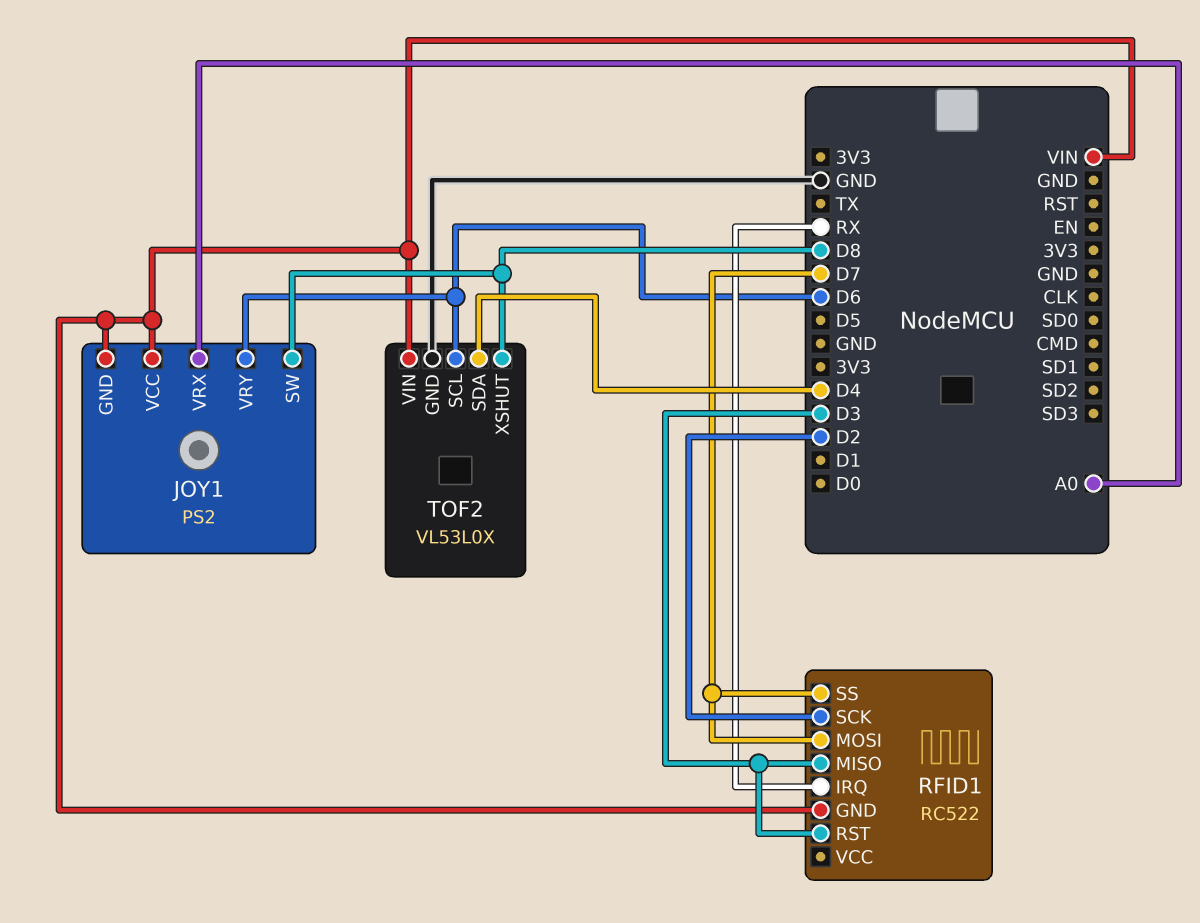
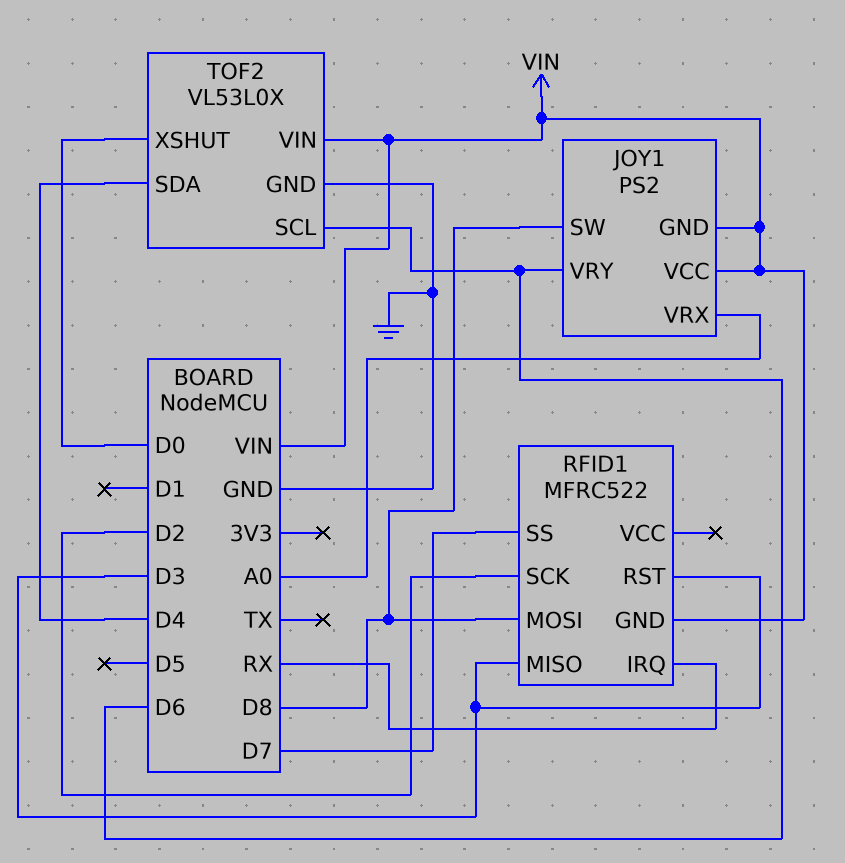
RFID1: RC522 -> MFRC522
RFID1 pin MOSI: D7 -> D8
TOF2 pin XSHUT: D8 -> D0

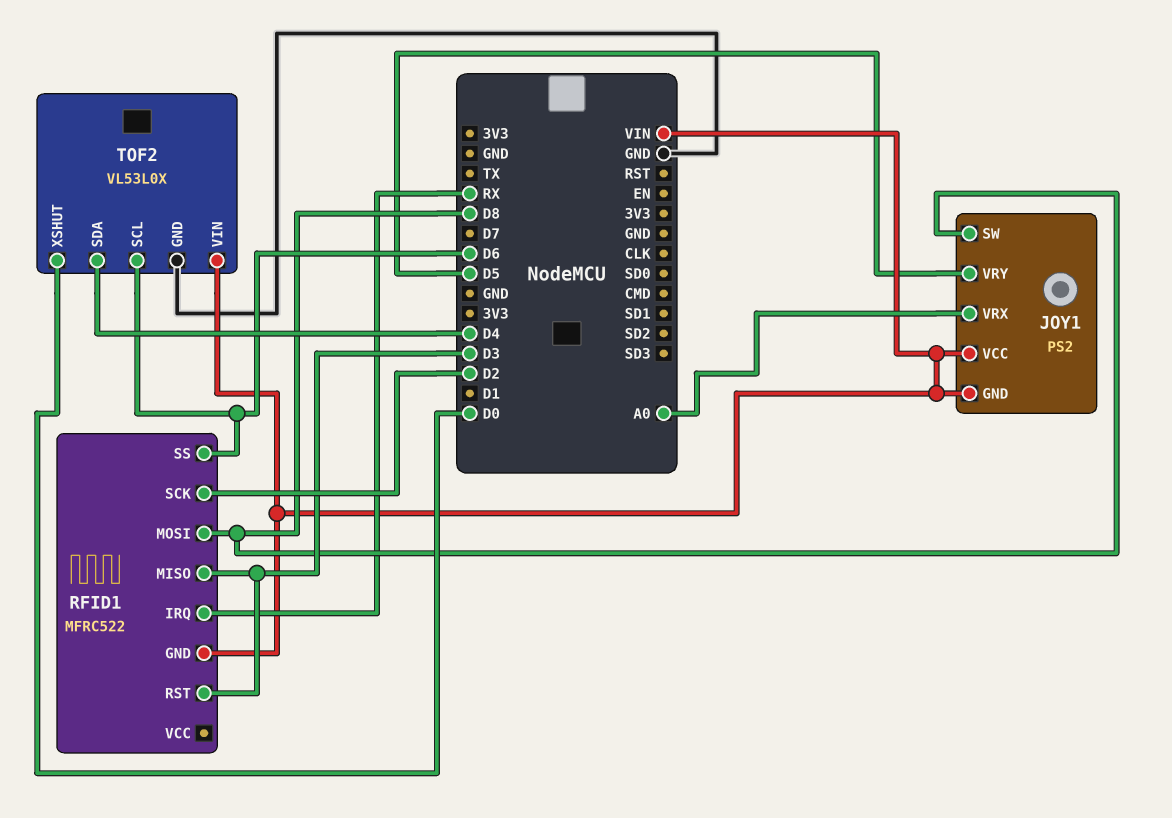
JOY1 pin VRY: D6 -> D5
RFID1 pin SS: D7 -> D6

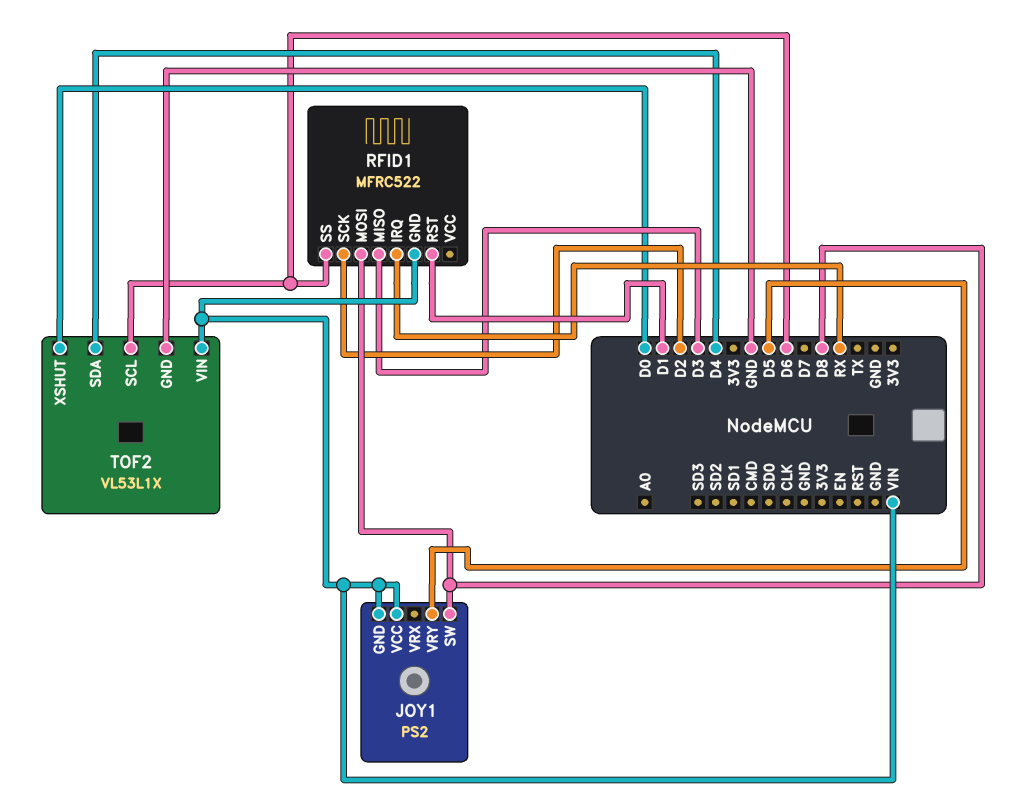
JOY1 pin VRX: A0 -> none
RFID1 pin RST: D3 -> D1
TOF2: VL53L0X -> VL53L1X

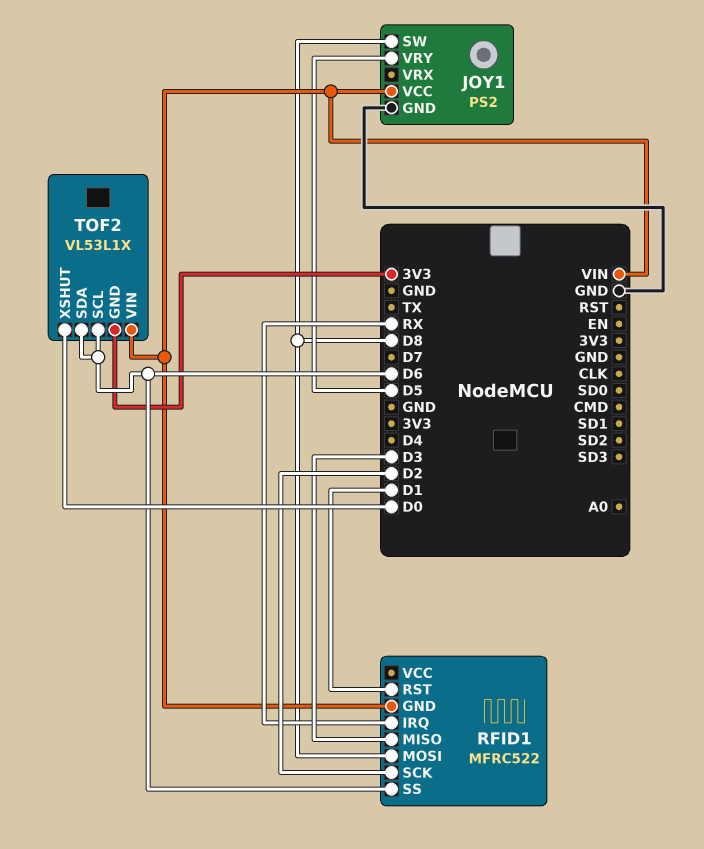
JOY1 pin GND: VIN -> GND
TOF2 pin GND: GND -> 3V3
TOF2 pin SDA: D4 -> D6

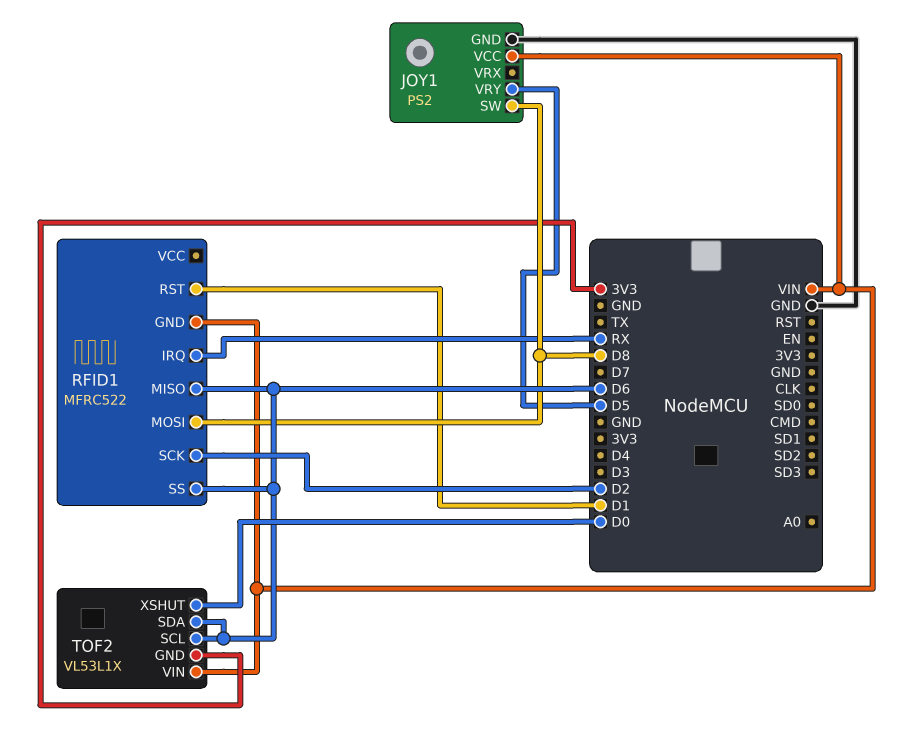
RFID1 pin MISO: D3 -> D6

